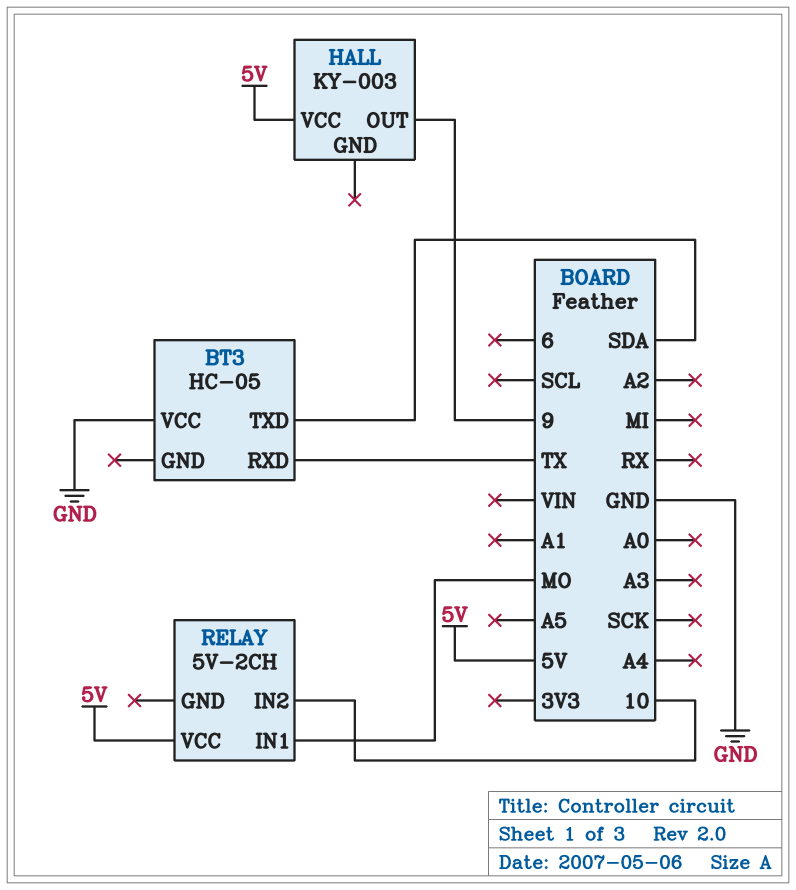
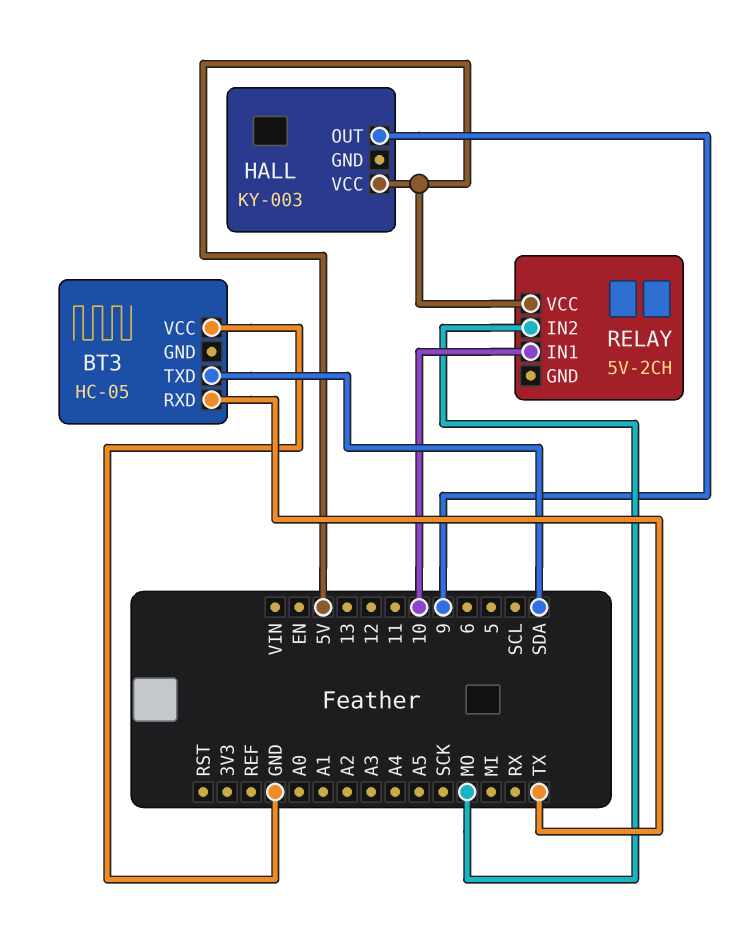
RELAY pin IN1: MO -> 10
RELAY pin IN2: 10 -> MO

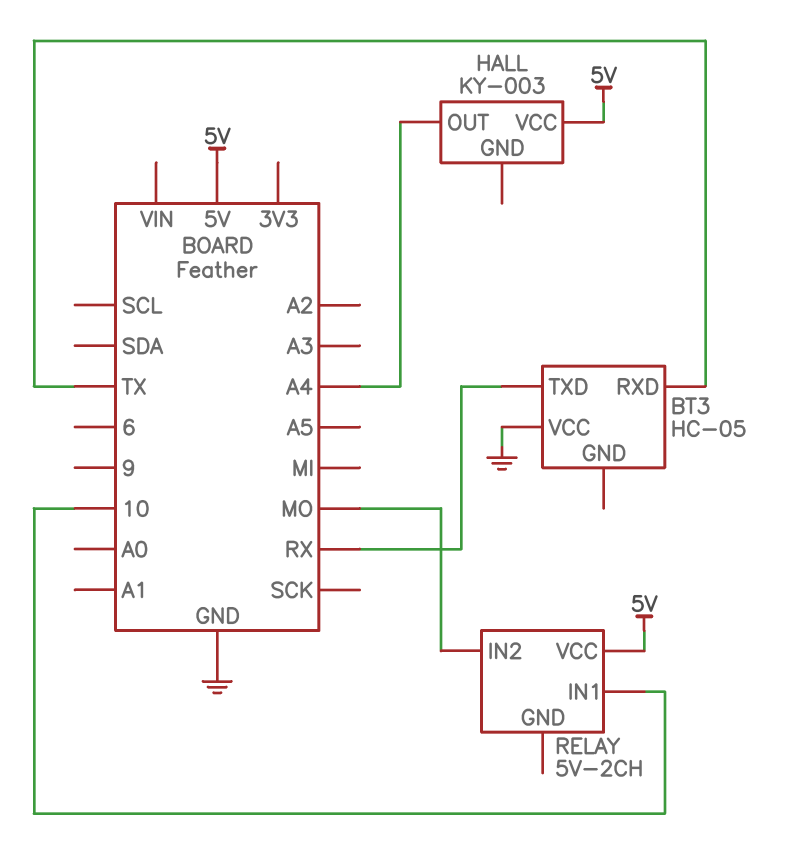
BT3 pin TXD: SDA -> RX
HALL pin OUT: 9 -> A4

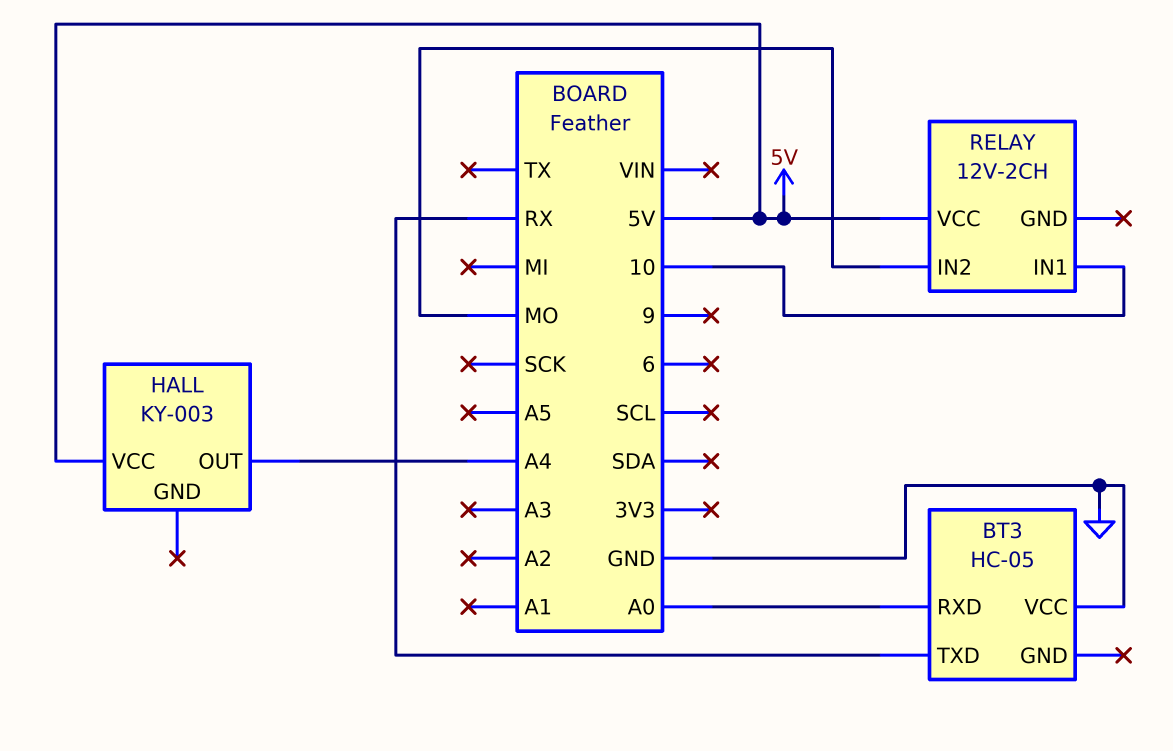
BT3 pin RXD: TX -> A0
RELAY: 5V-2CH -> 12V-2CH

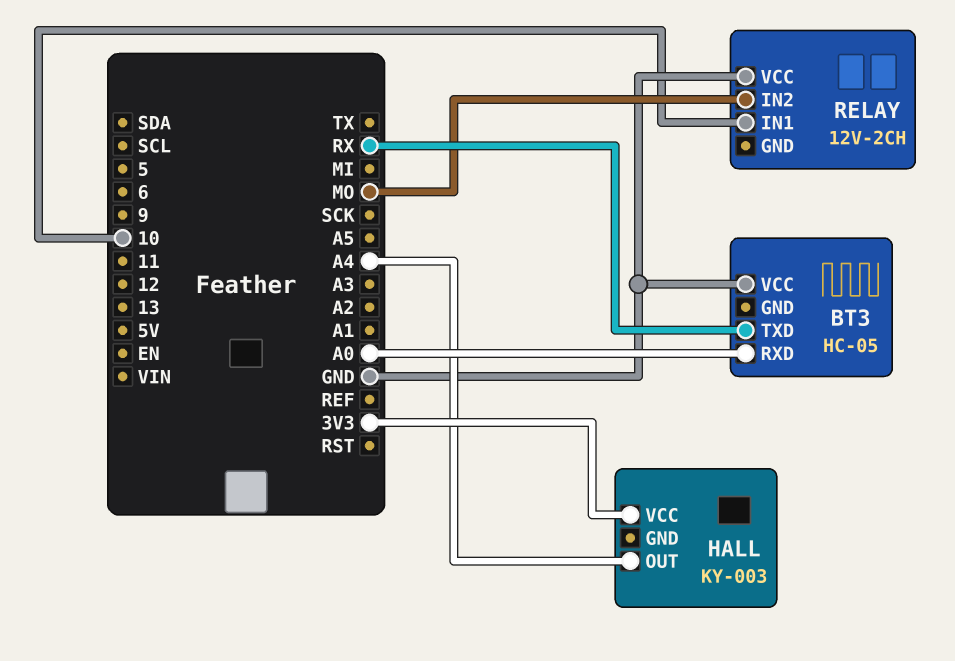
HALL pin VCC: 5V -> 3V3
RELAY pin VCC: 5V -> GND

